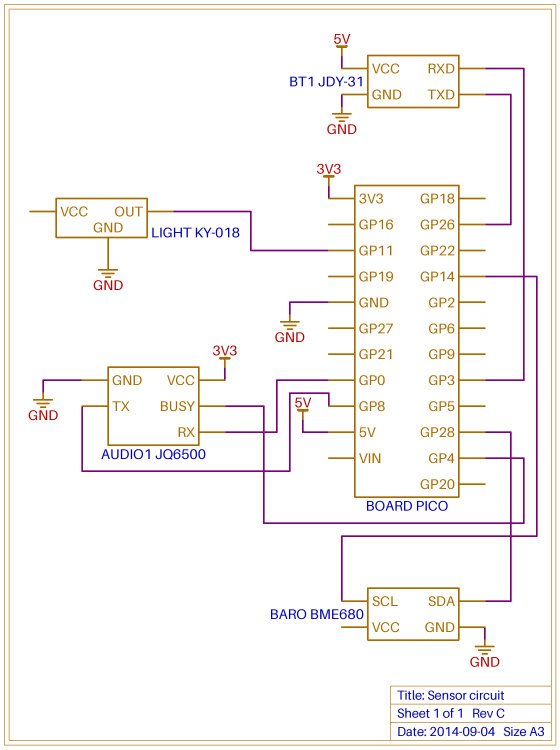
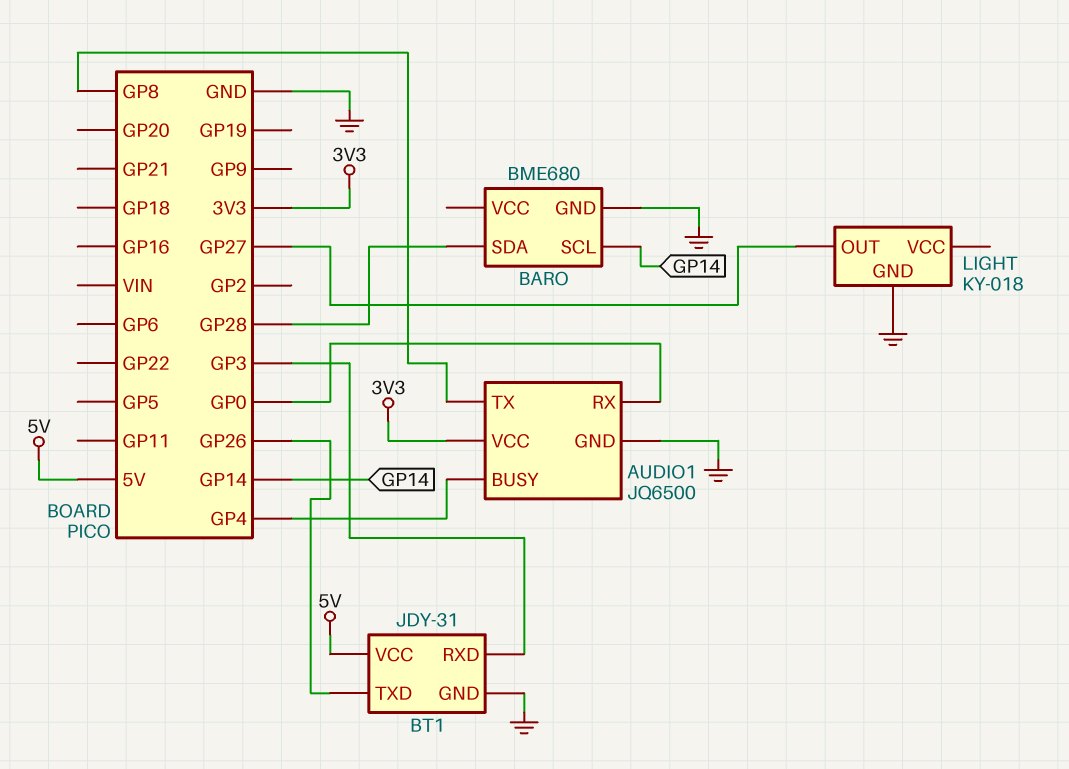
LIGHT pin OUT: GP11 -> GP27

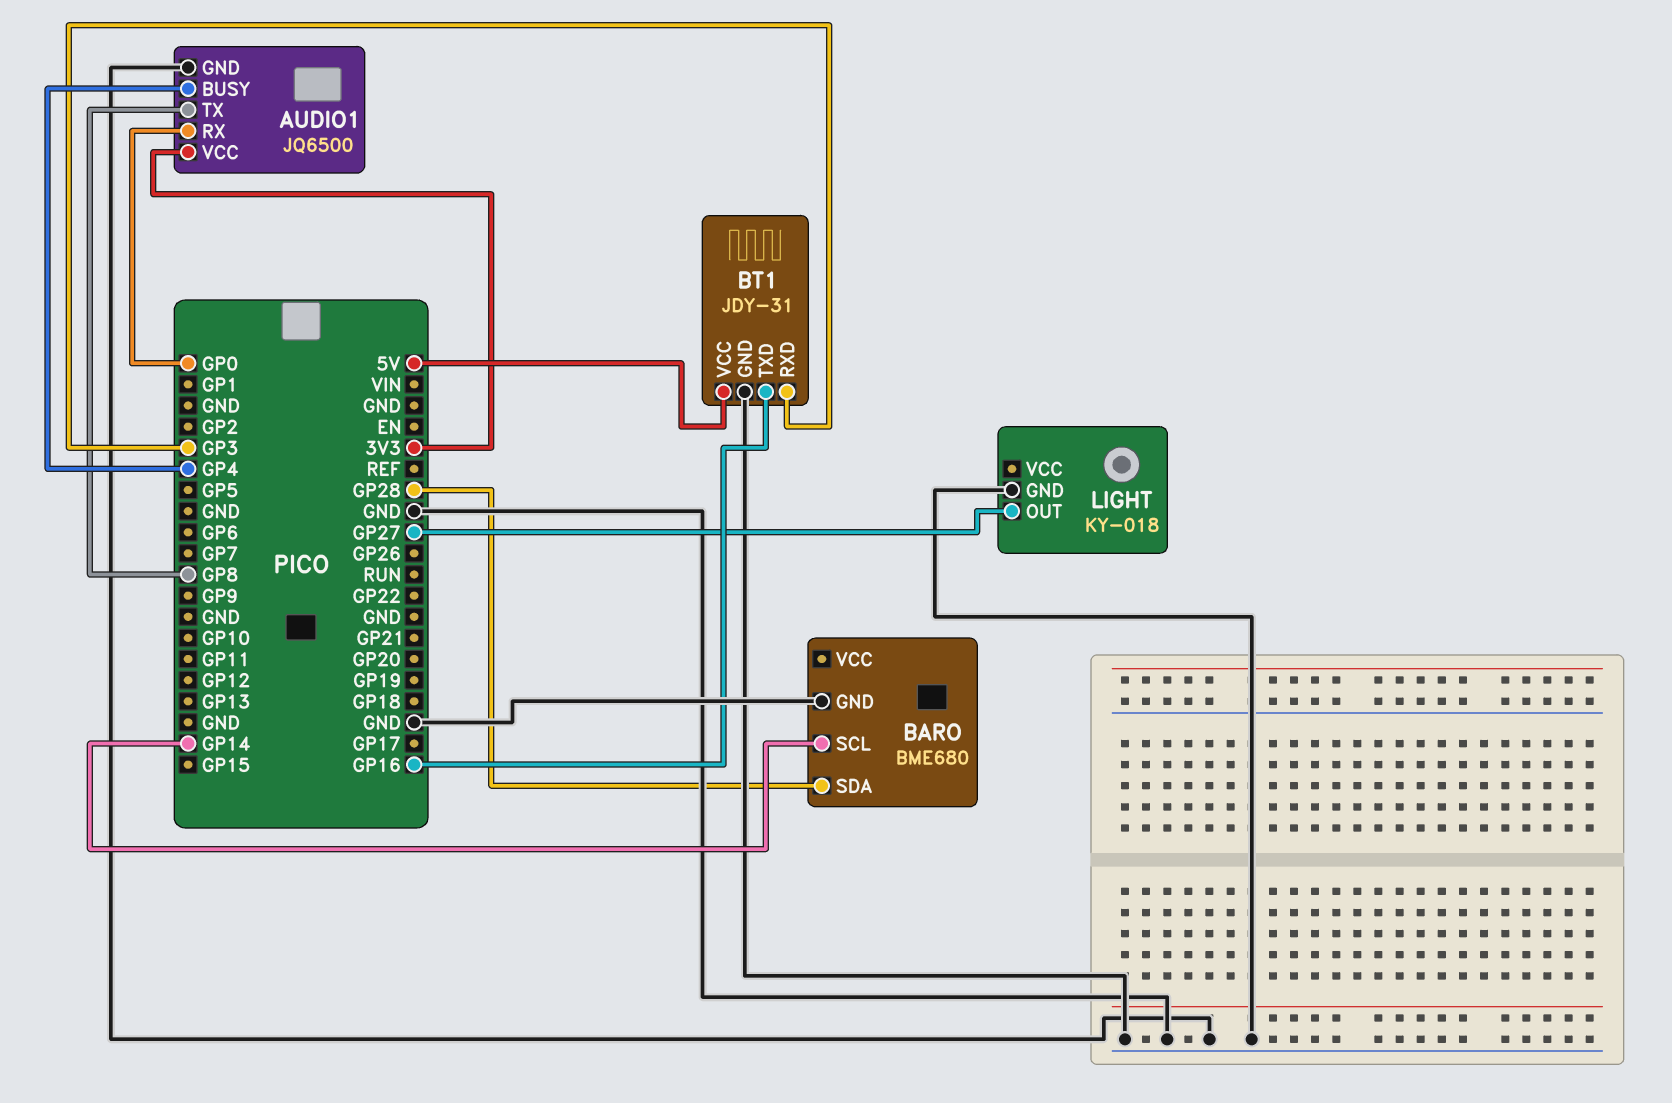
BT1 pin TXD: GP26 -> GP16

